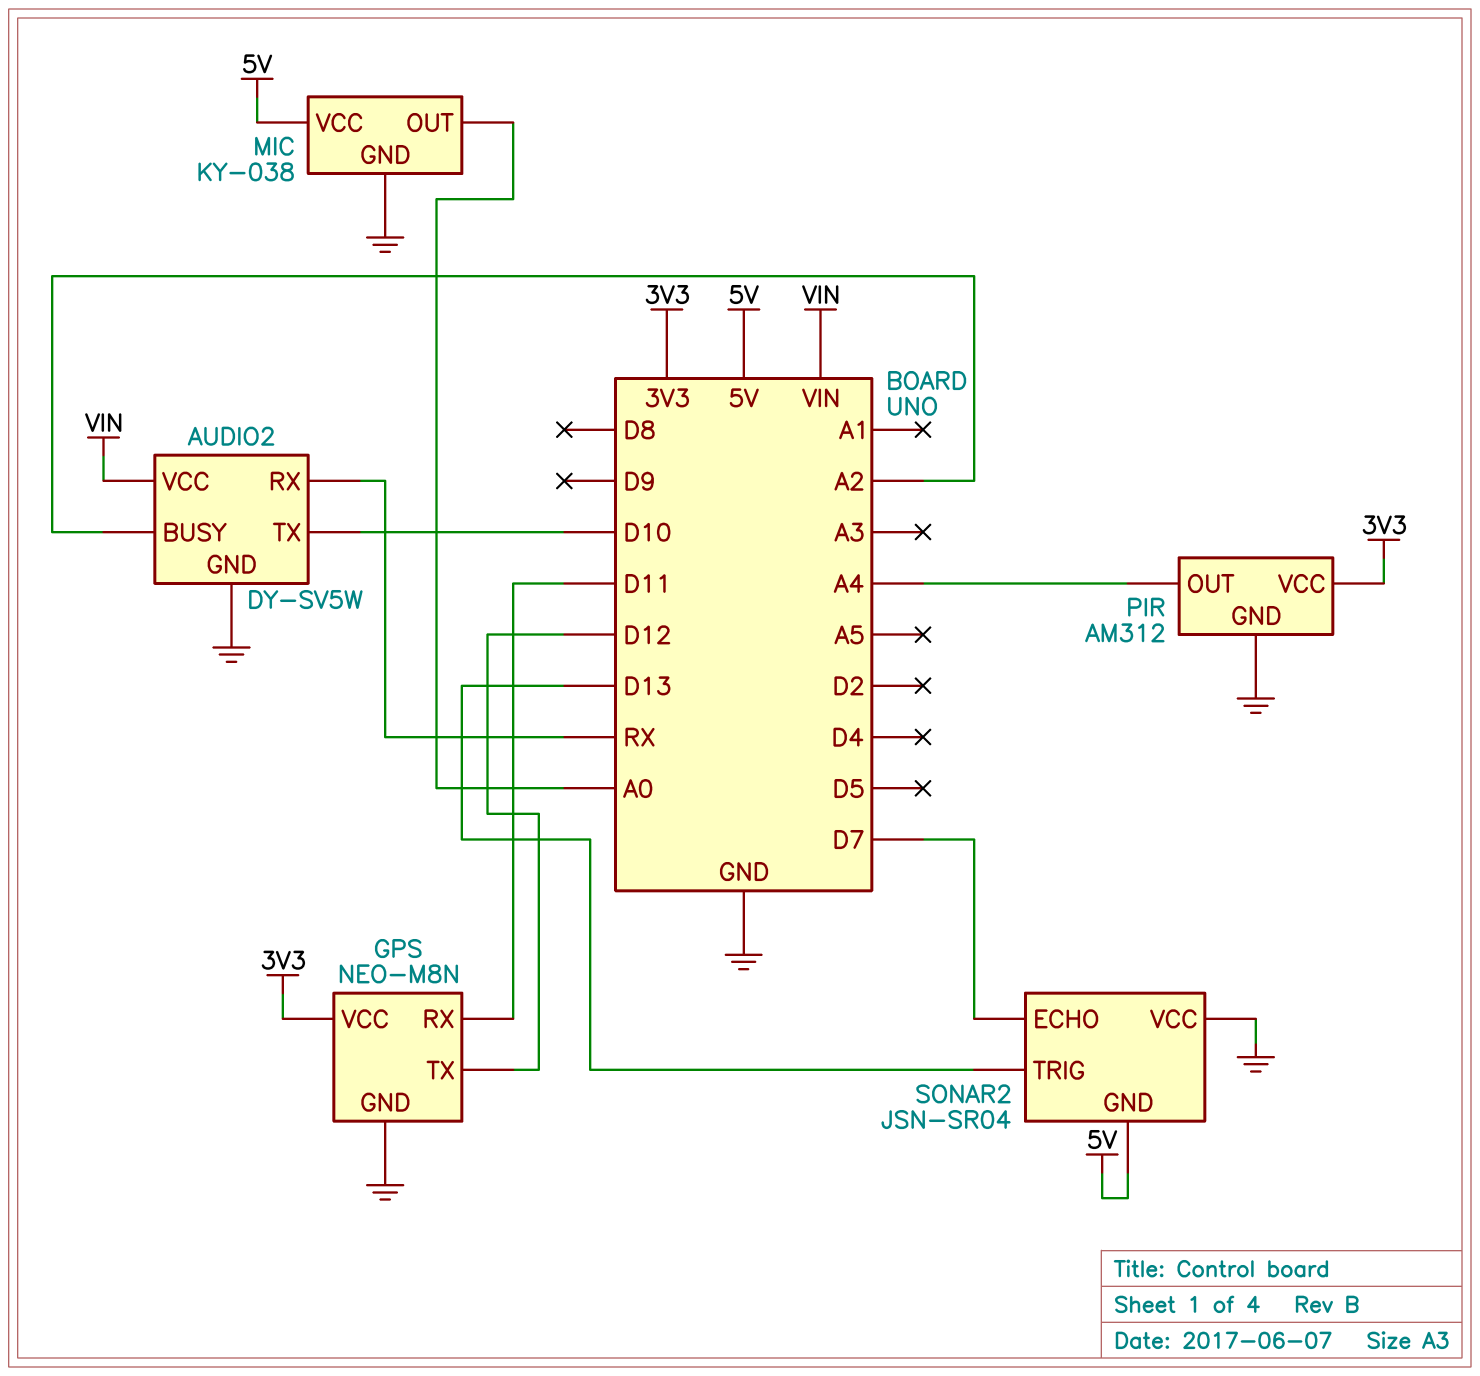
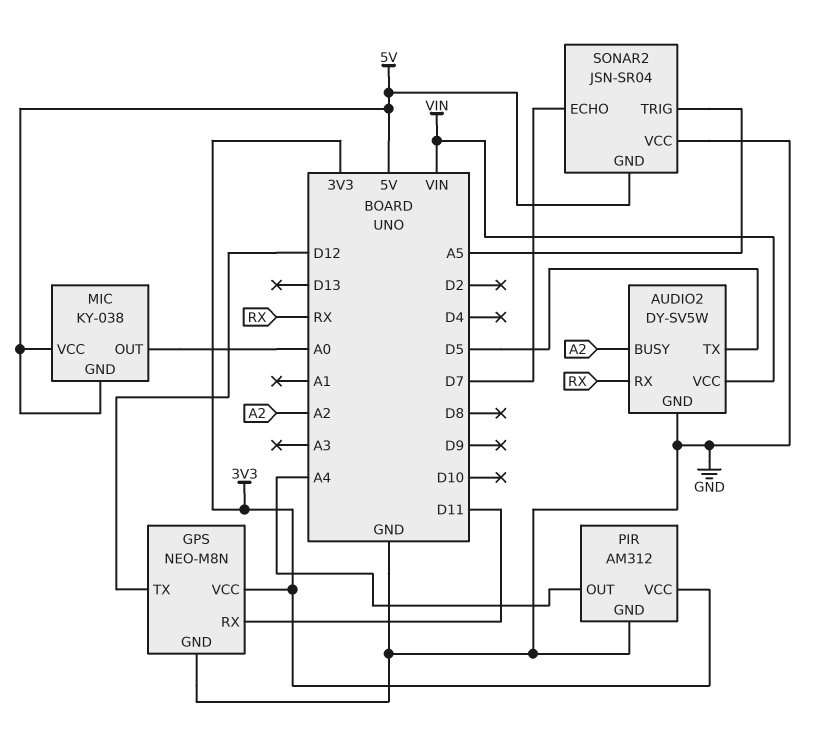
AUDIO2 pin TX: D10 -> D5
MIC pin GND: GND -> 5V
SONAR2 pin TRIG: D13 -> A5

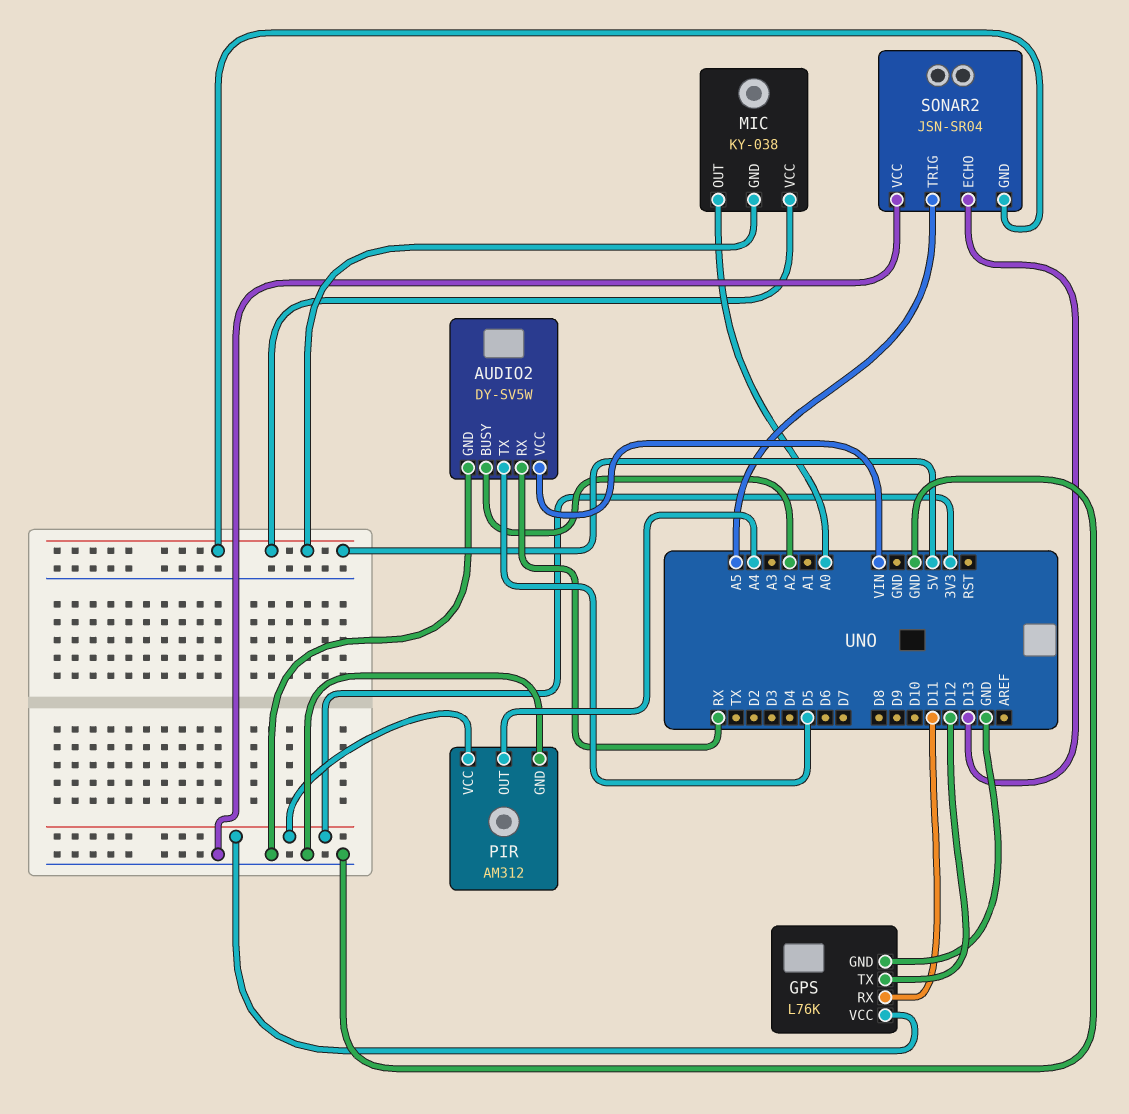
GPS: NEO-M8N -> L76K
SONAR2 pin ECHO: D7 -> D13

